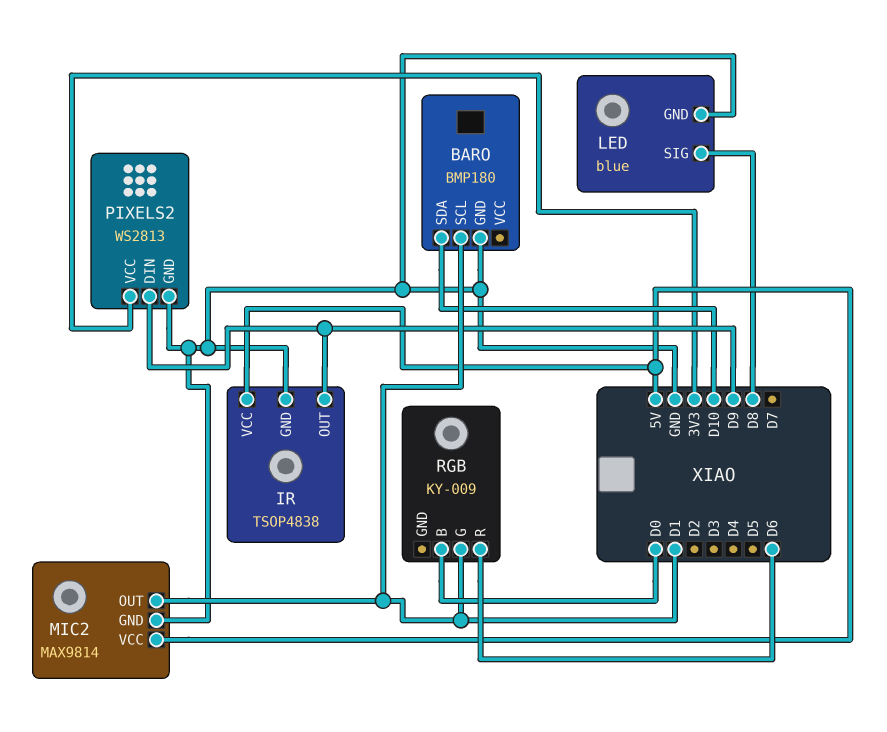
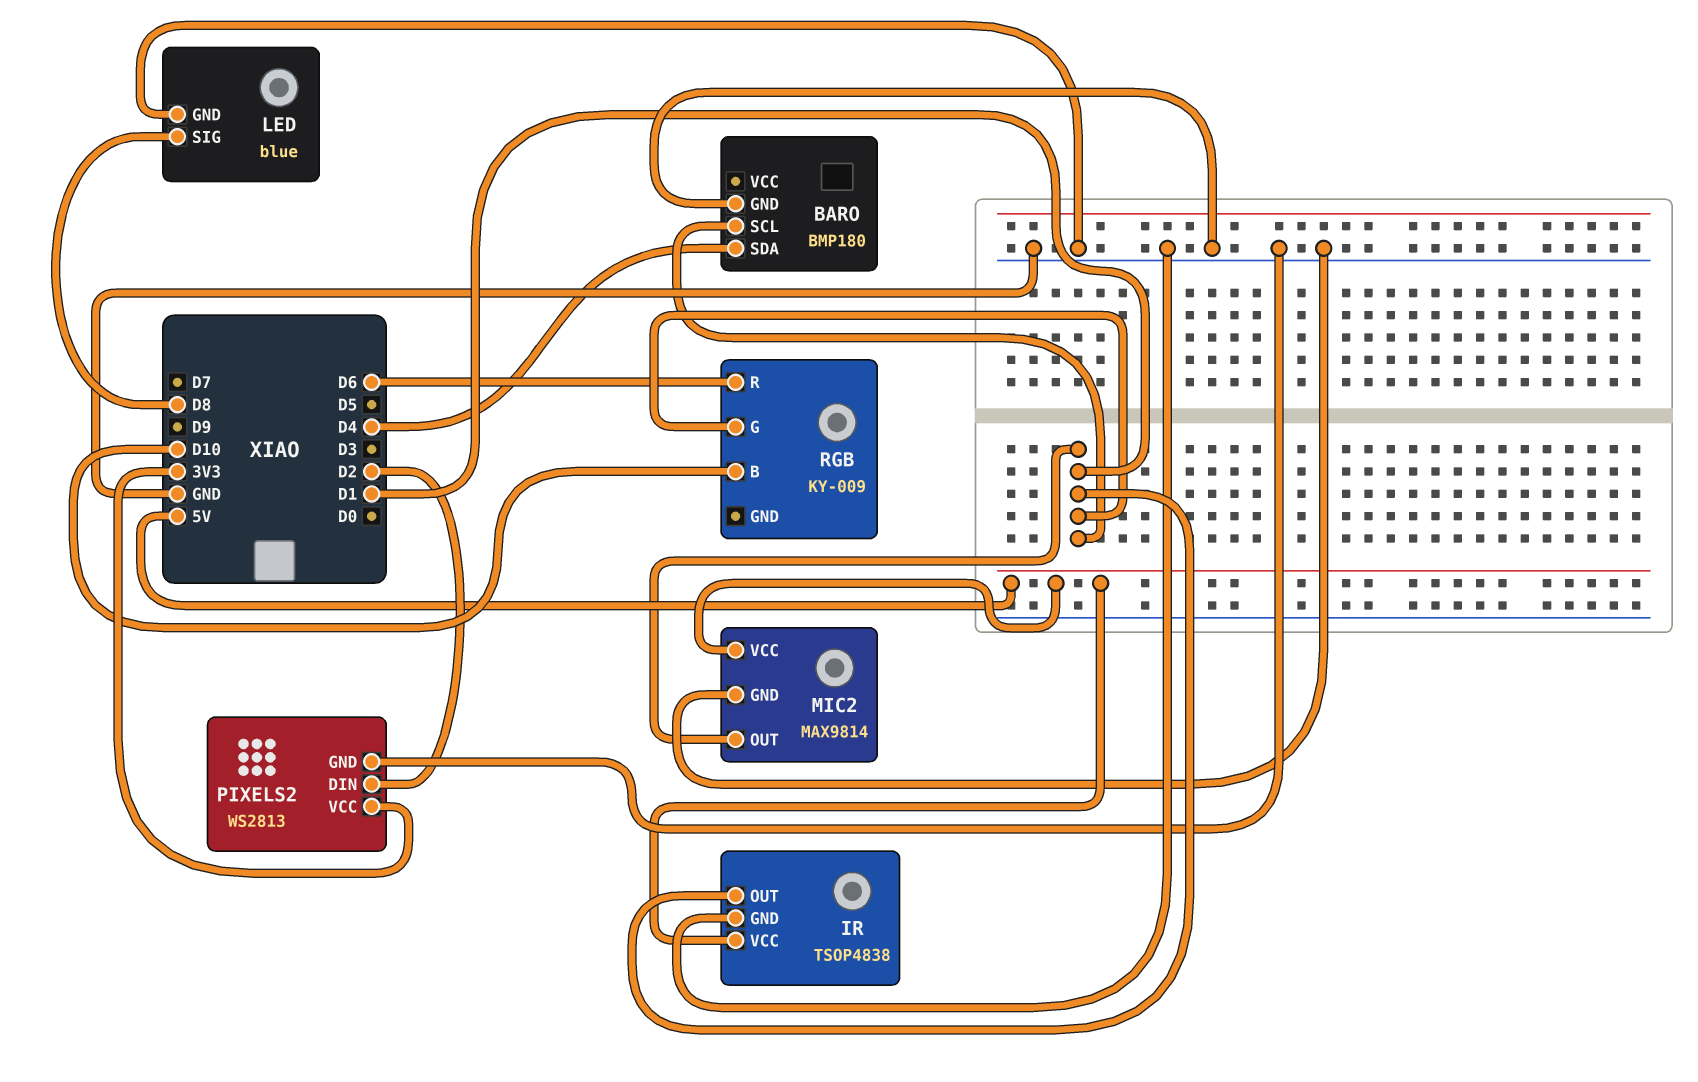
BARO pin SDA: D10 -> D4
IR pin OUT: D9 -> D1
PIXELS2 pin DIN: D9 -> D2
RGB pin B: D0 -> D10

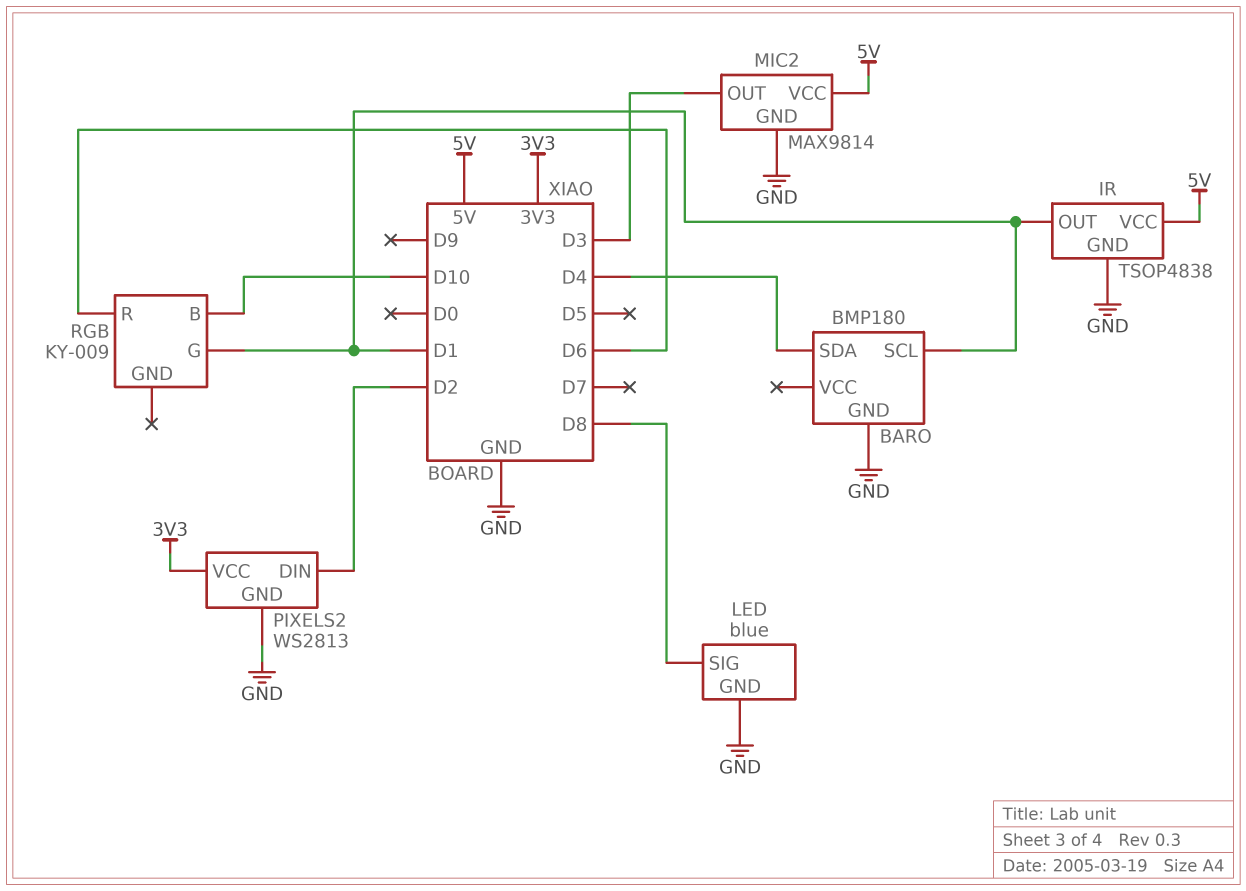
MIC2 pin OUT: D1 -> D3

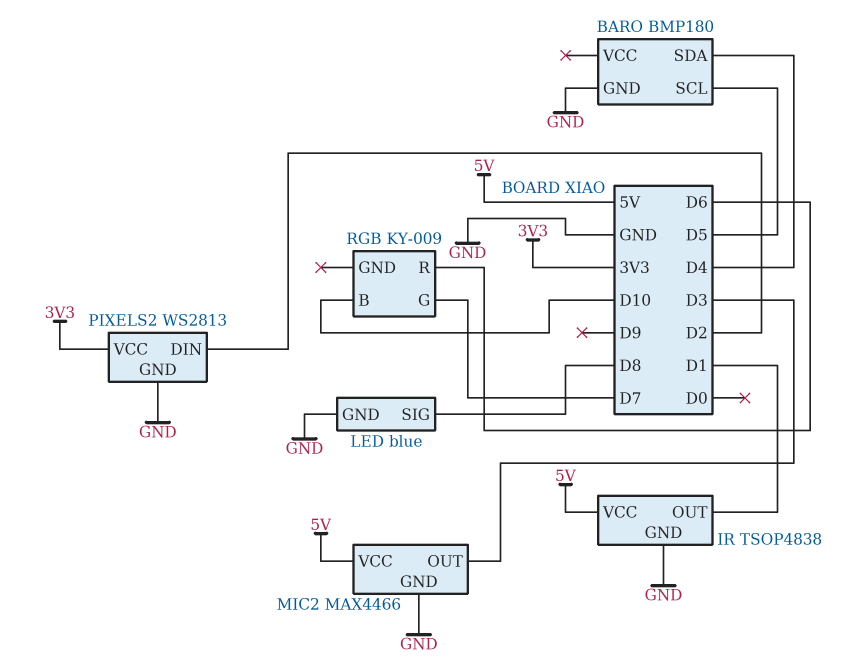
BARO pin SCL: D1 -> D5
MIC2: MAX9814 -> MAX4466
RGB pin G: D1 -> D7

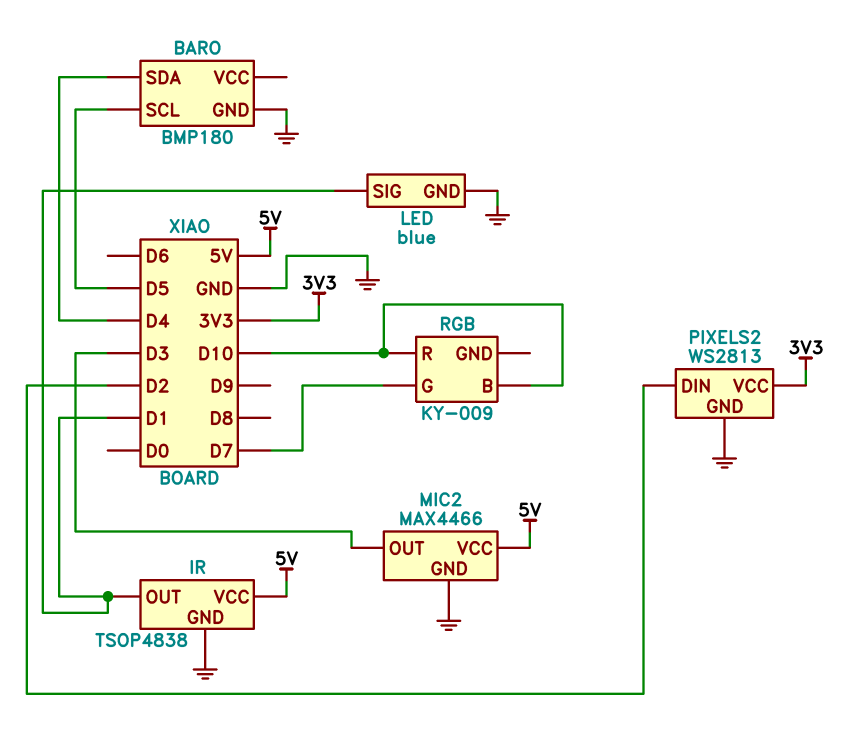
LED pin SIG: D8 -> D1
RGB pin R: D6 -> D10

